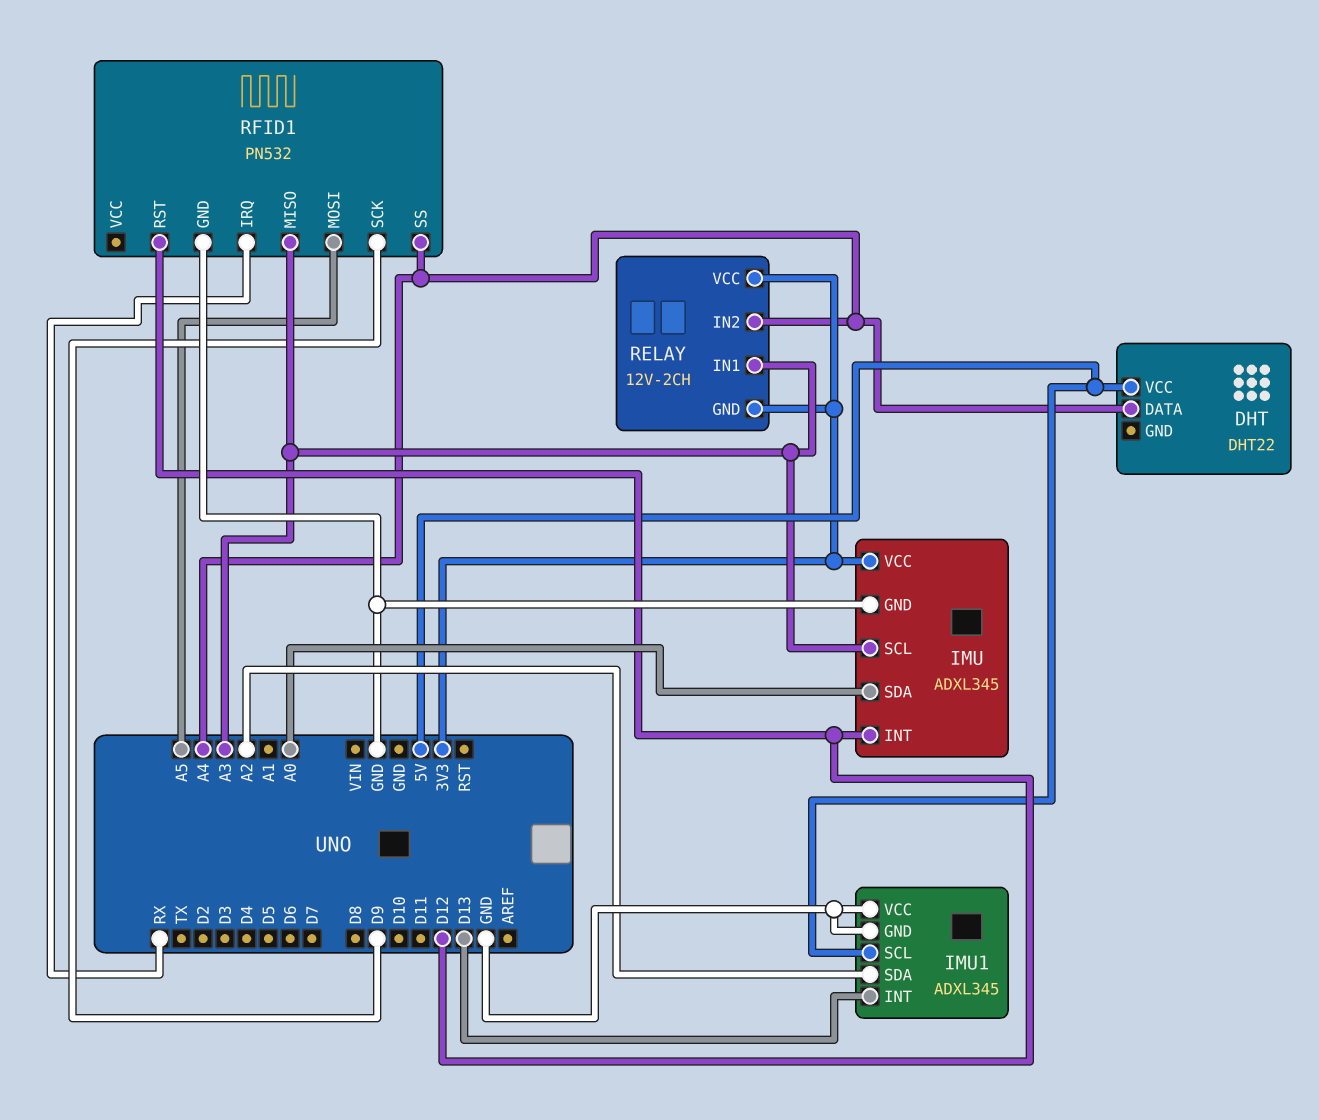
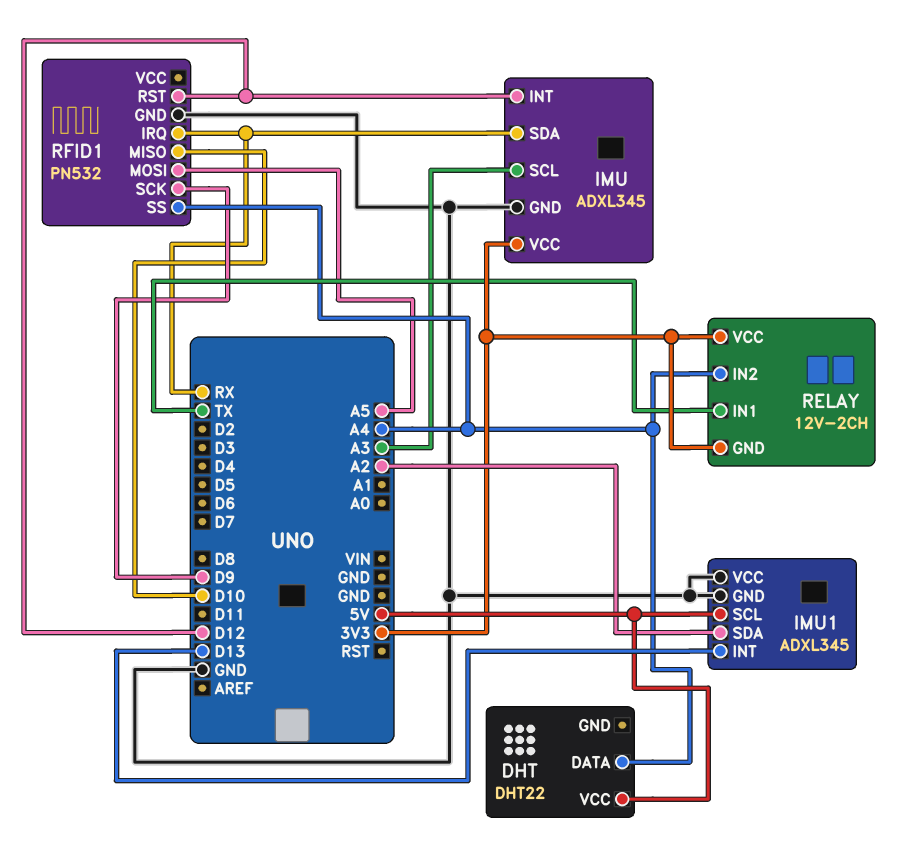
IMU pin SDA: A0 -> RX
RELAY pin IN1: A3 -> TX
RFID1 pin MISO: A3 -> D10

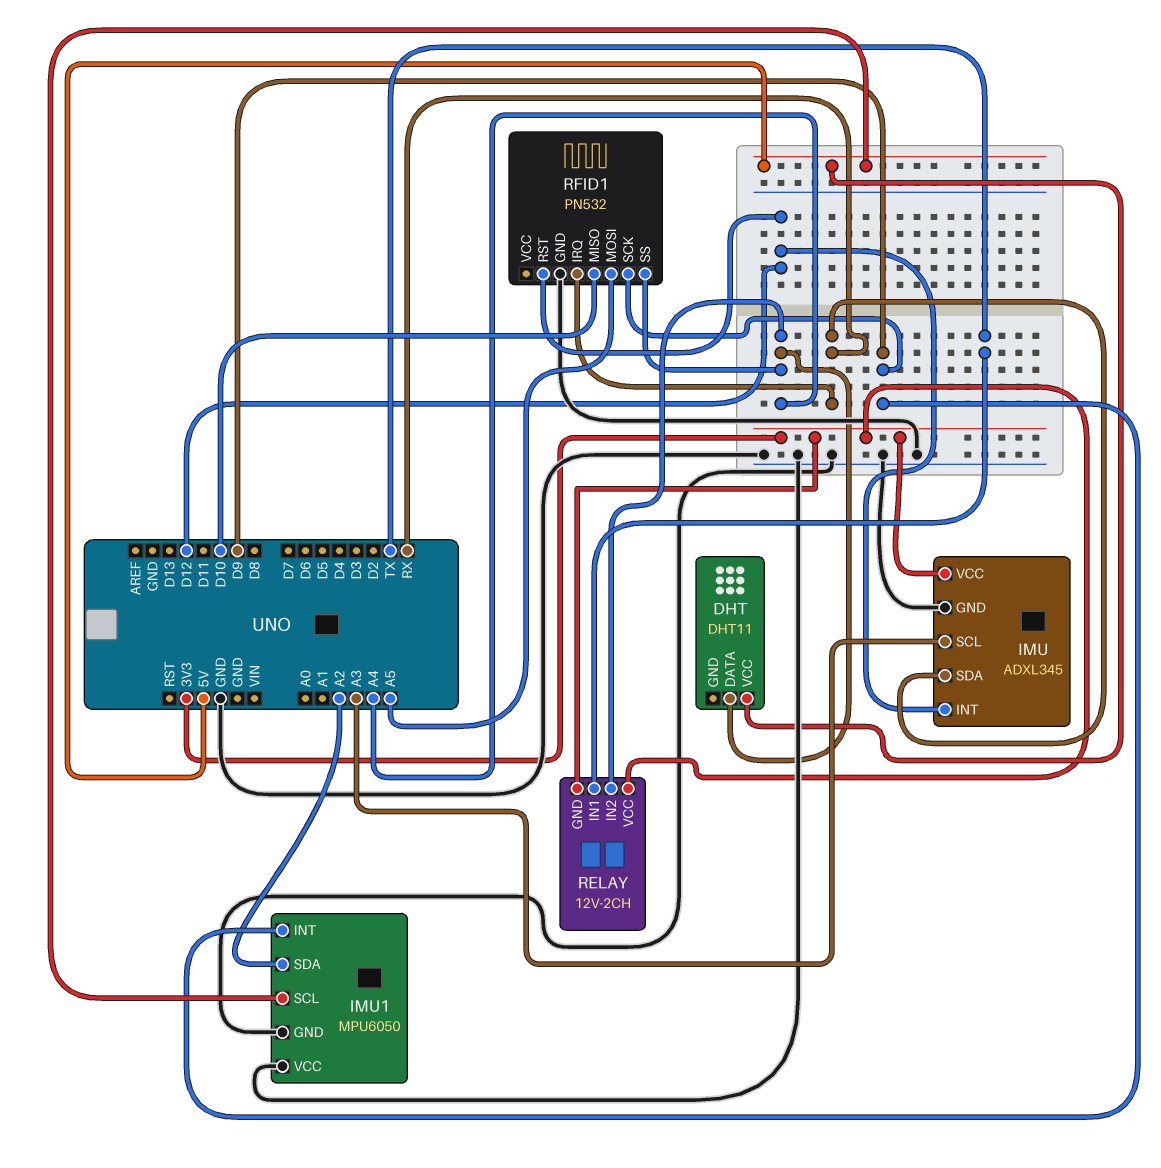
DHT: DHT22 -> DHT11
IMU1: ADXL345 -> MPU6050
IMU1 pin INT: D13 -> D9

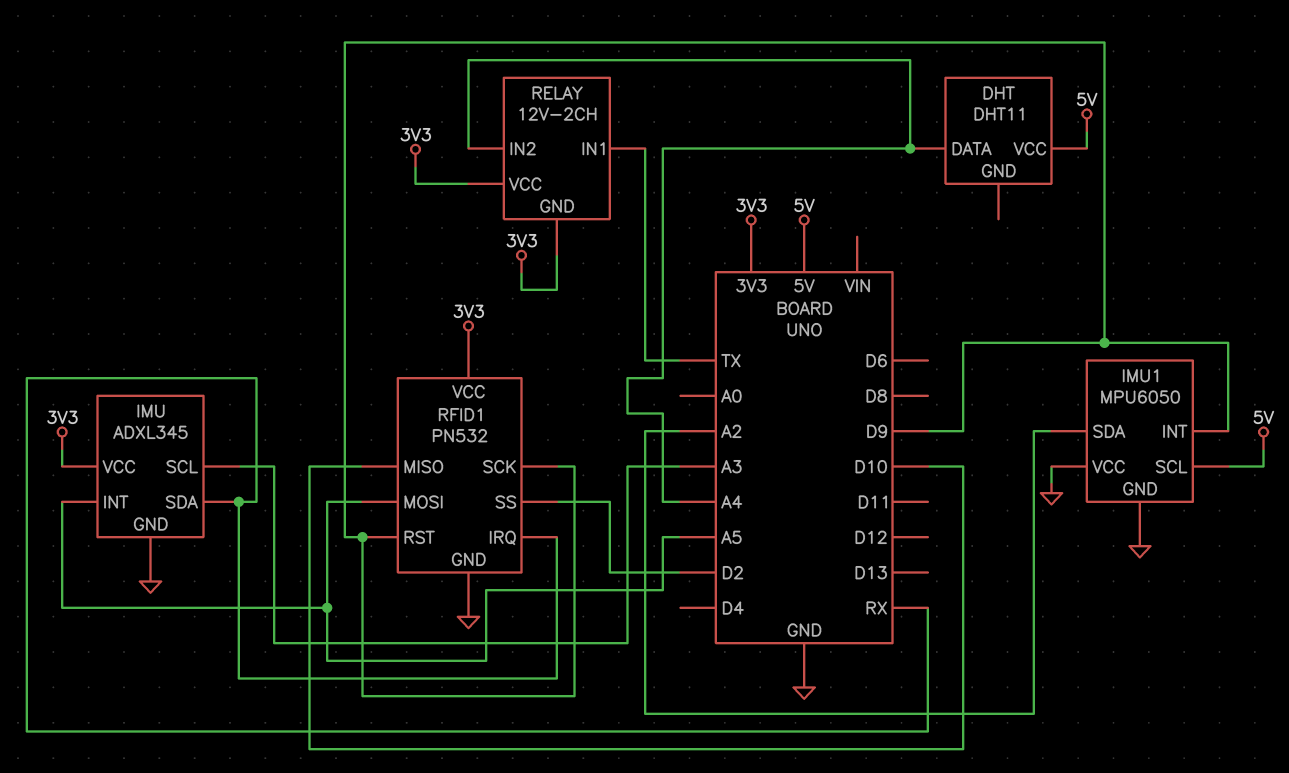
IMU pin INT: D12 -> A5
RFID1 pin RST: D12 -> D9
RFID1 pin SS: A4 -> D2
RFID1 pin VCC: none -> 3V3

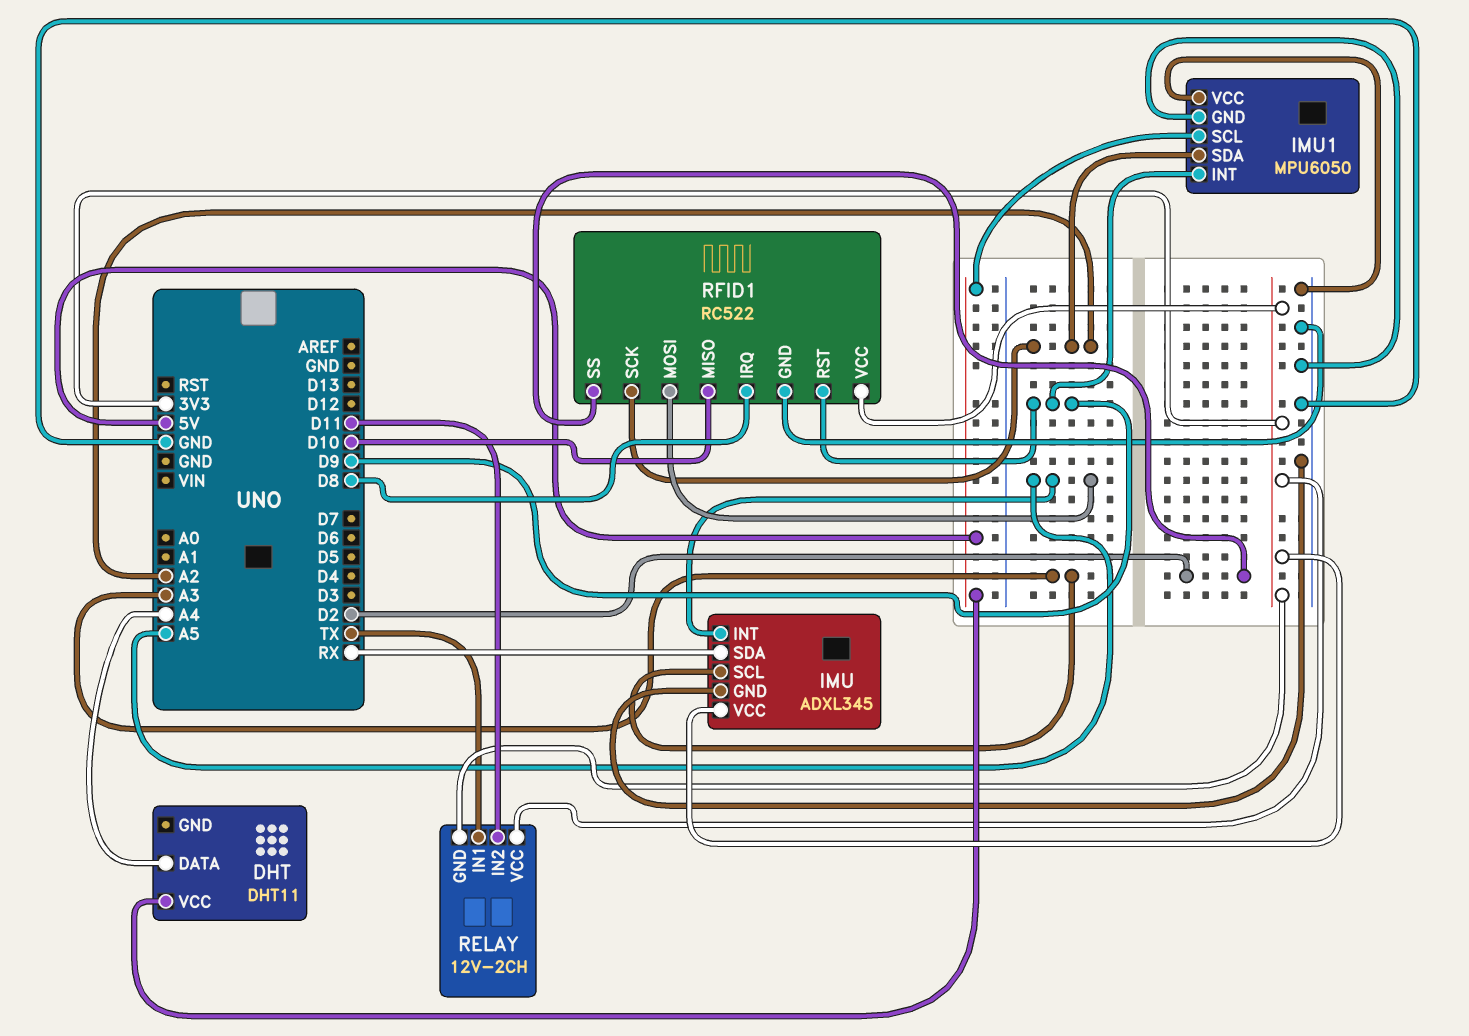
RELAY pin IN2: A4 -> D11
RFID1: PN532 -> RC522
RFID1 pin IRQ: RX -> D8
RFID1 pin SCK: D9 -> A2

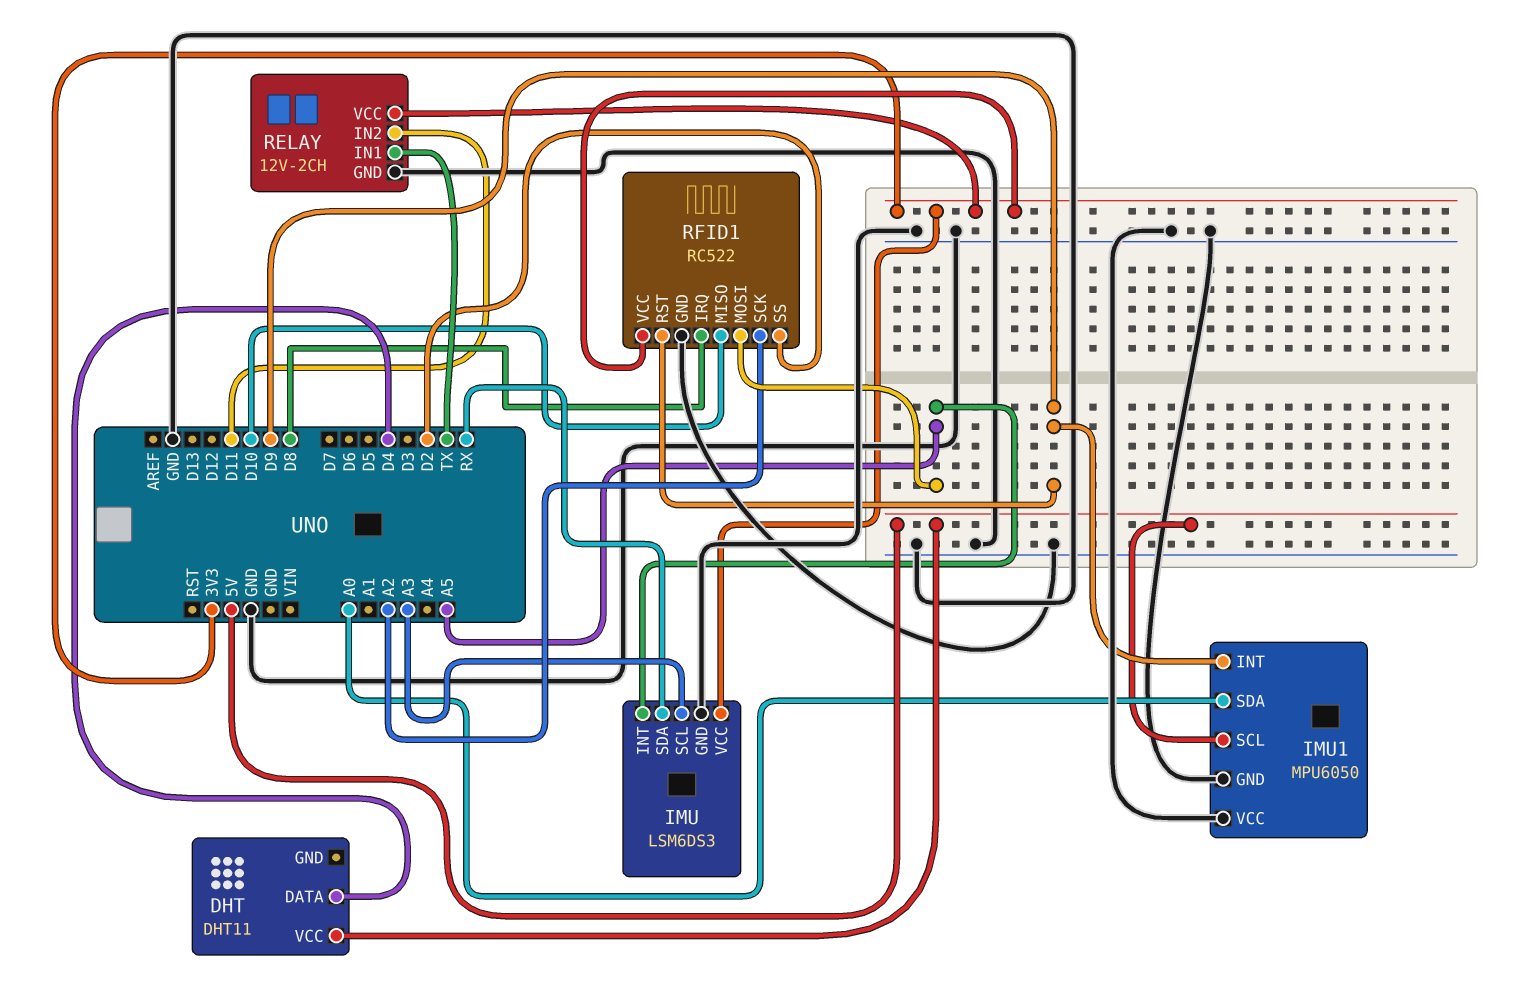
DHT pin DATA: A4 -> D4
IMU: ADXL345 -> LSM6DS3
IMU1 pin SDA: A2 -> A0
RELAY pin GND: 3V3 -> GND

